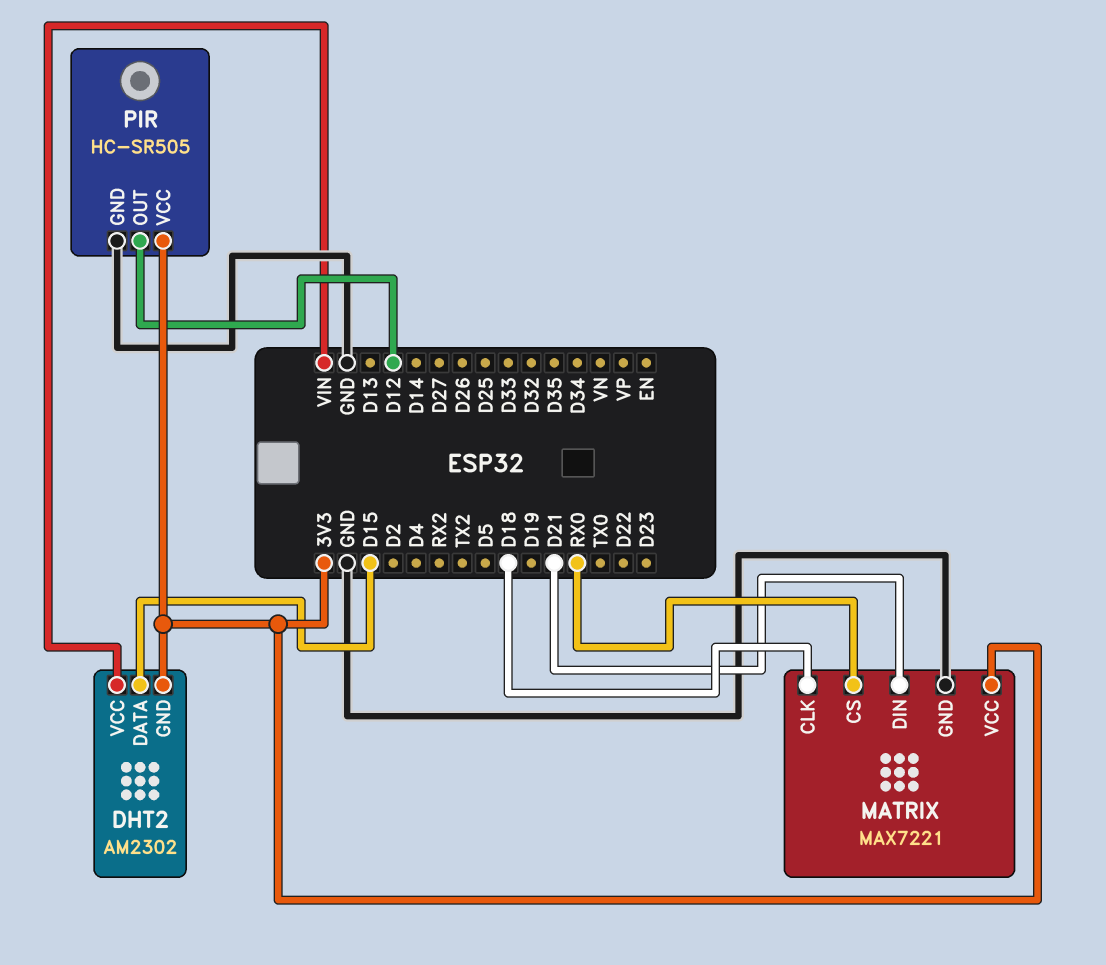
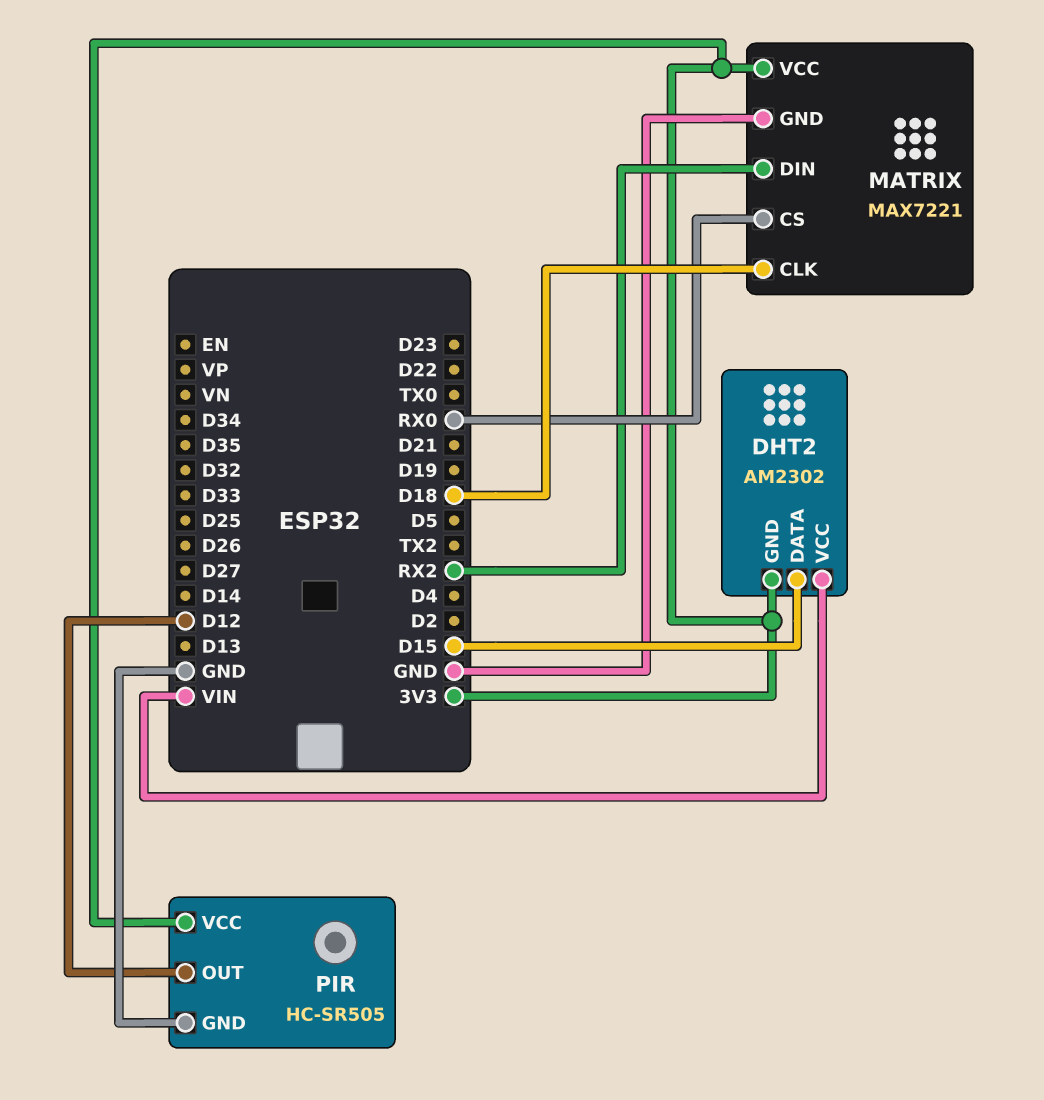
MATRIX pin DIN: D21 -> RX2

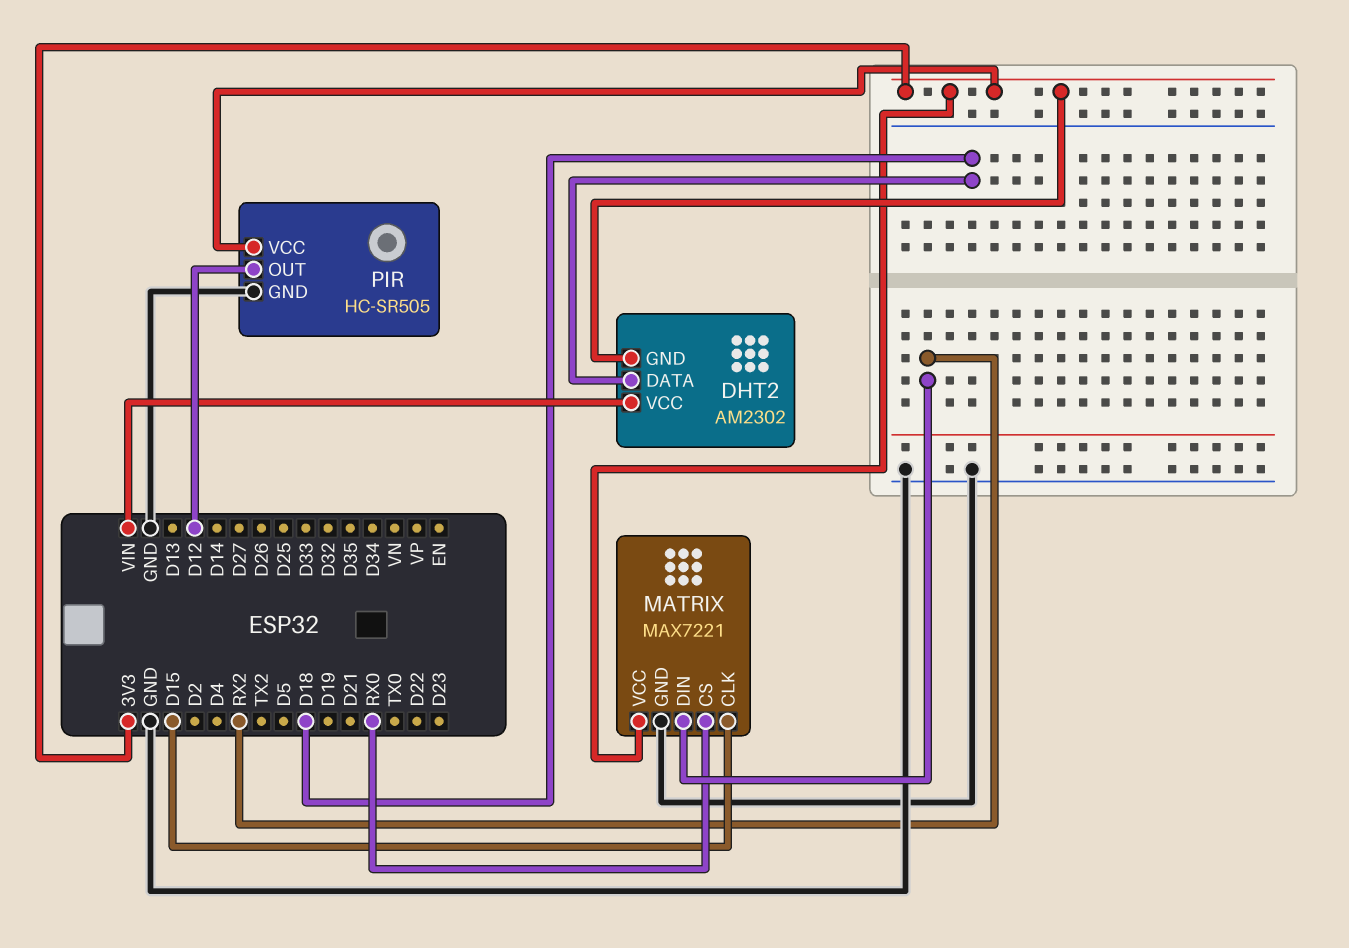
DHT2 pin DATA: D15 -> D18
MATRIX pin CLK: D18 -> D15

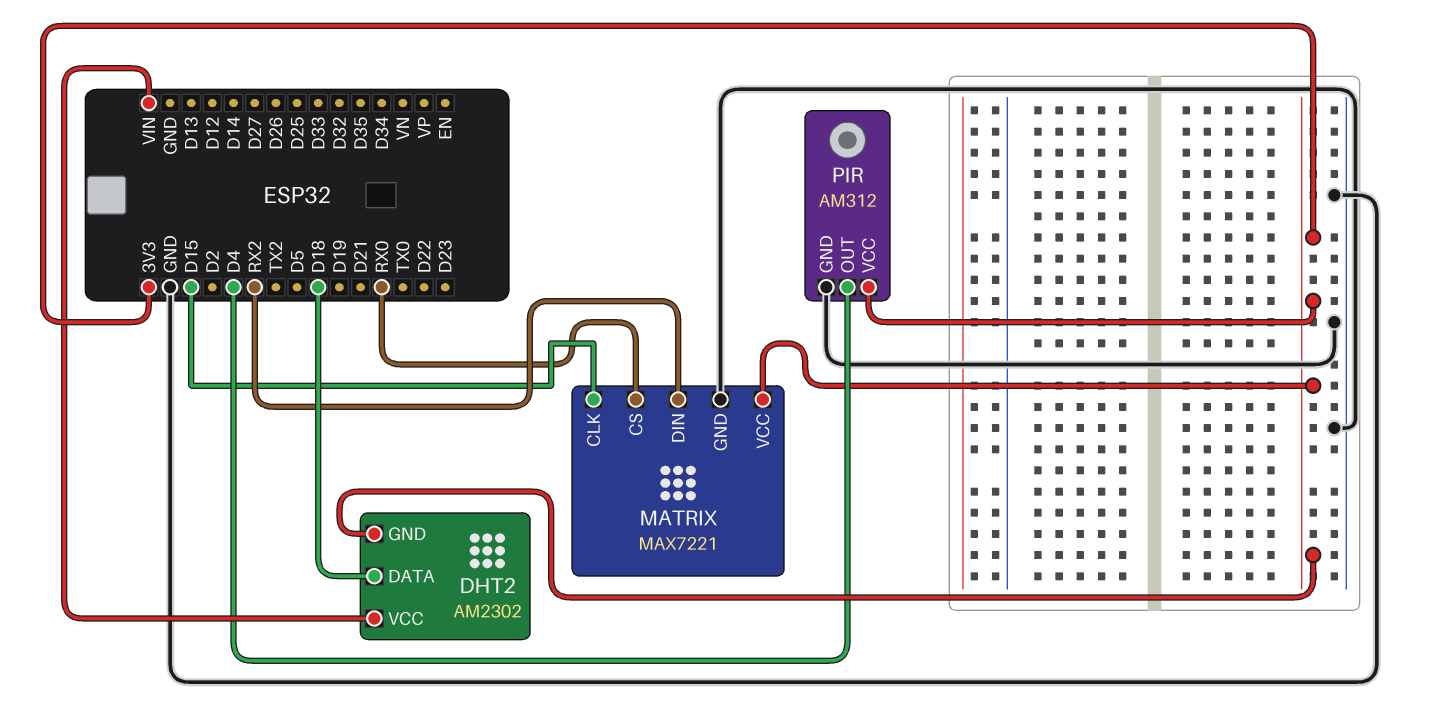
PIR: HC-SR505 -> AM312
PIR pin OUT: D12 -> D4

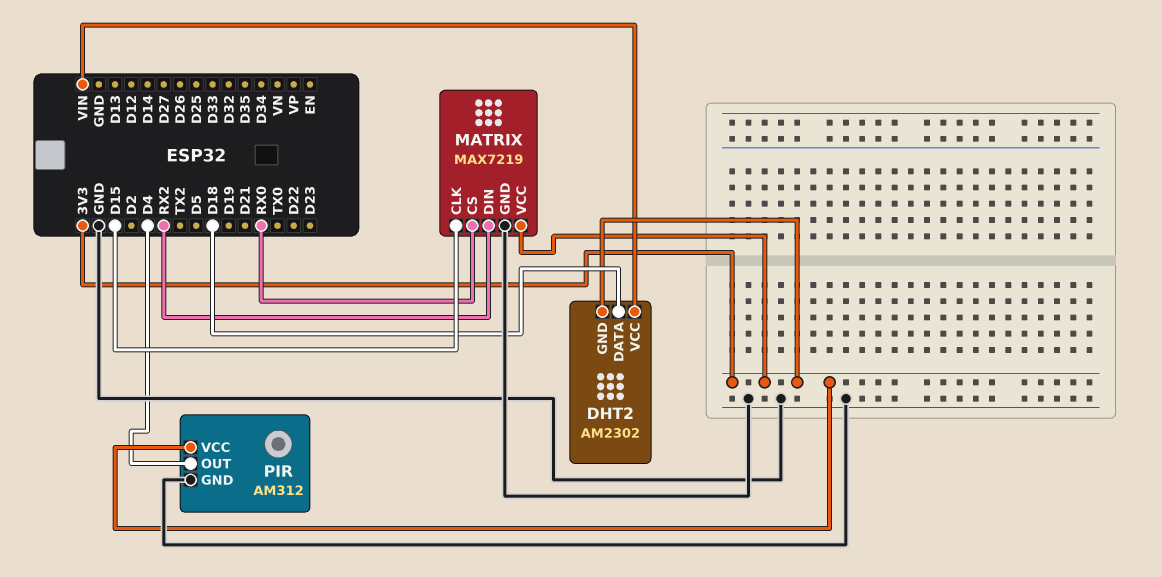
MATRIX: MAX7221 -> MAX7219

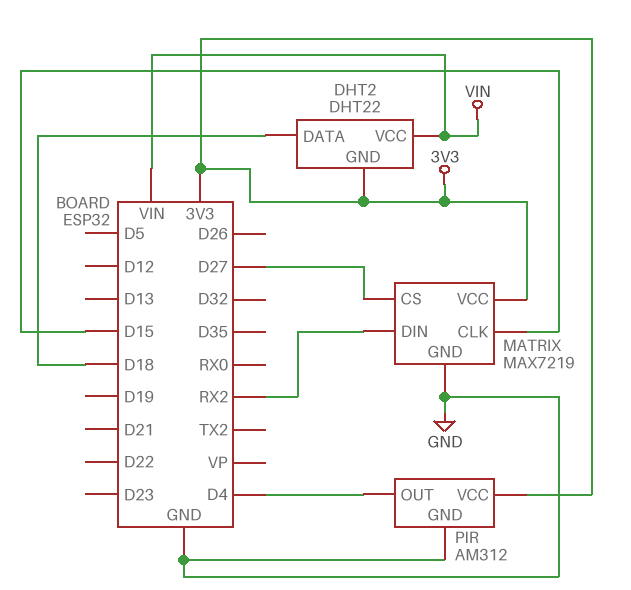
DHT2: AM2302 -> DHT22
MATRIX pin CS: RX0 -> D27

